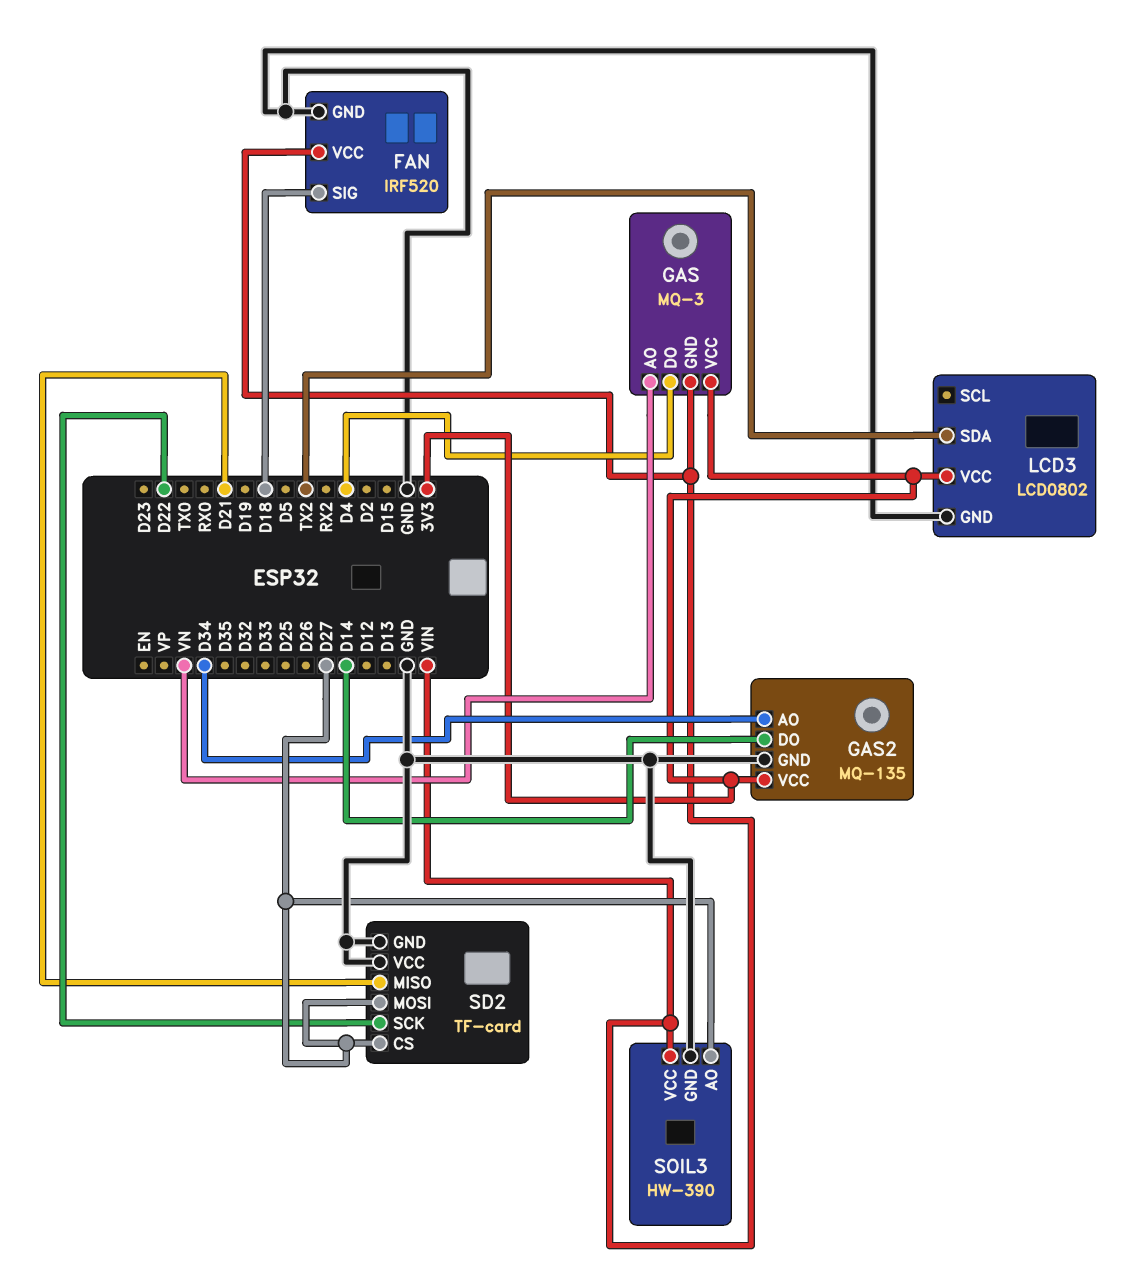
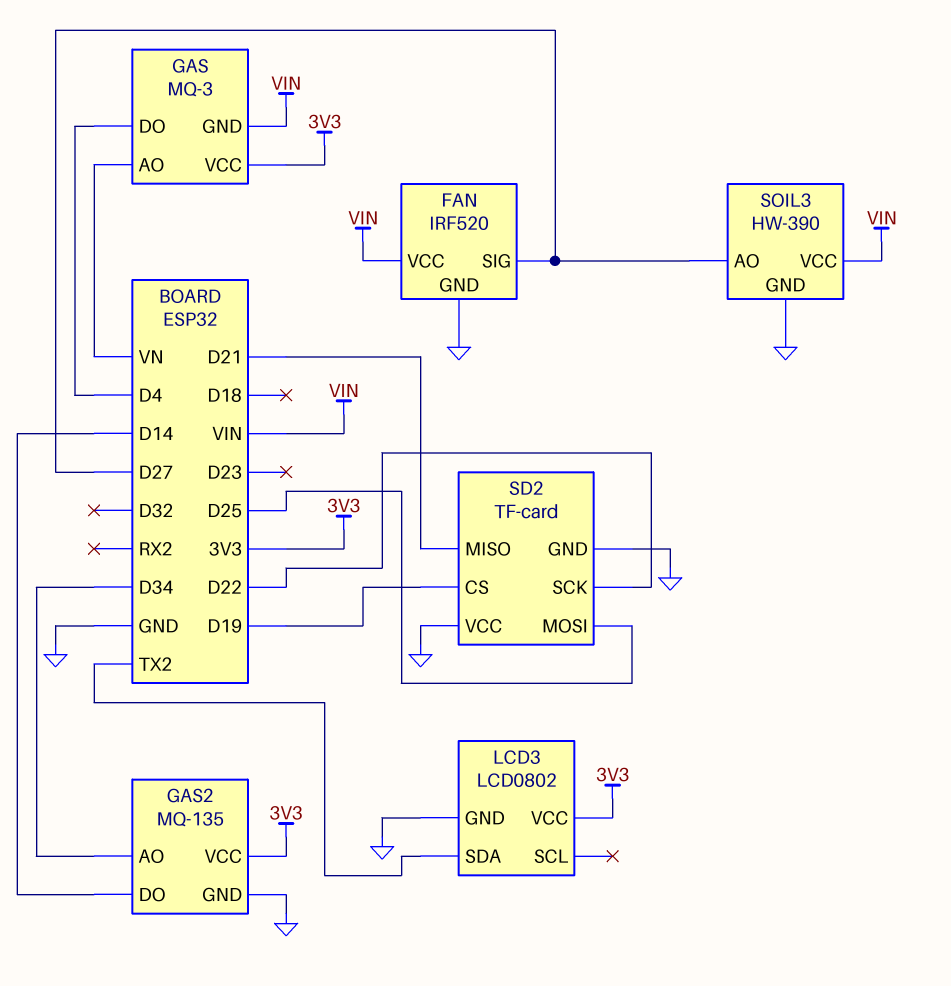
FAN pin SIG: D18 -> D27
SD2 pin CS: D27 -> D19
SD2 pin MOSI: D27 -> D25

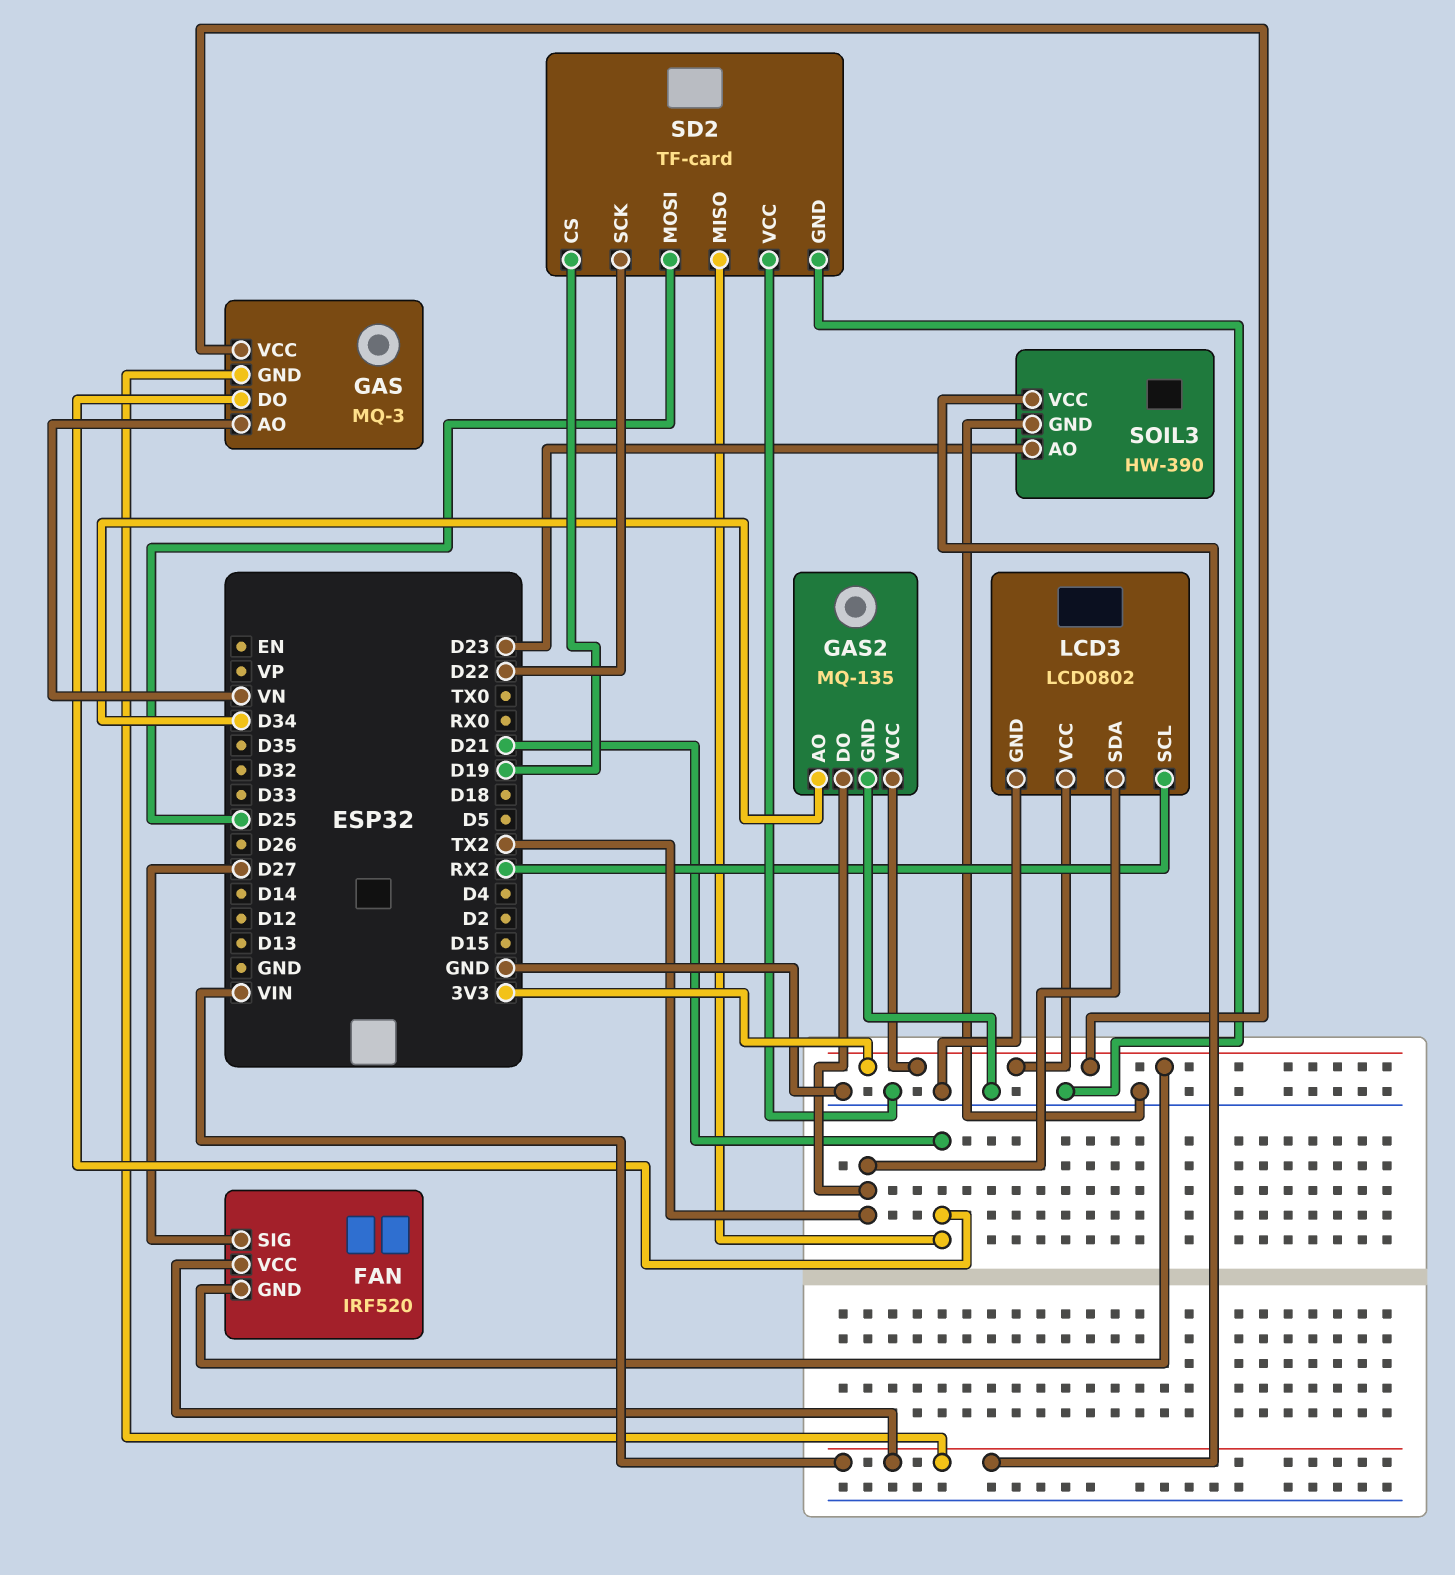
FAN pin GND: GND -> 3V3
GAS pin DO: D4 -> D21
GAS2 pin DO: D14 -> TX2
LCD3 pin SCL: none -> RX2
SOIL3 pin AO: D27 -> D23

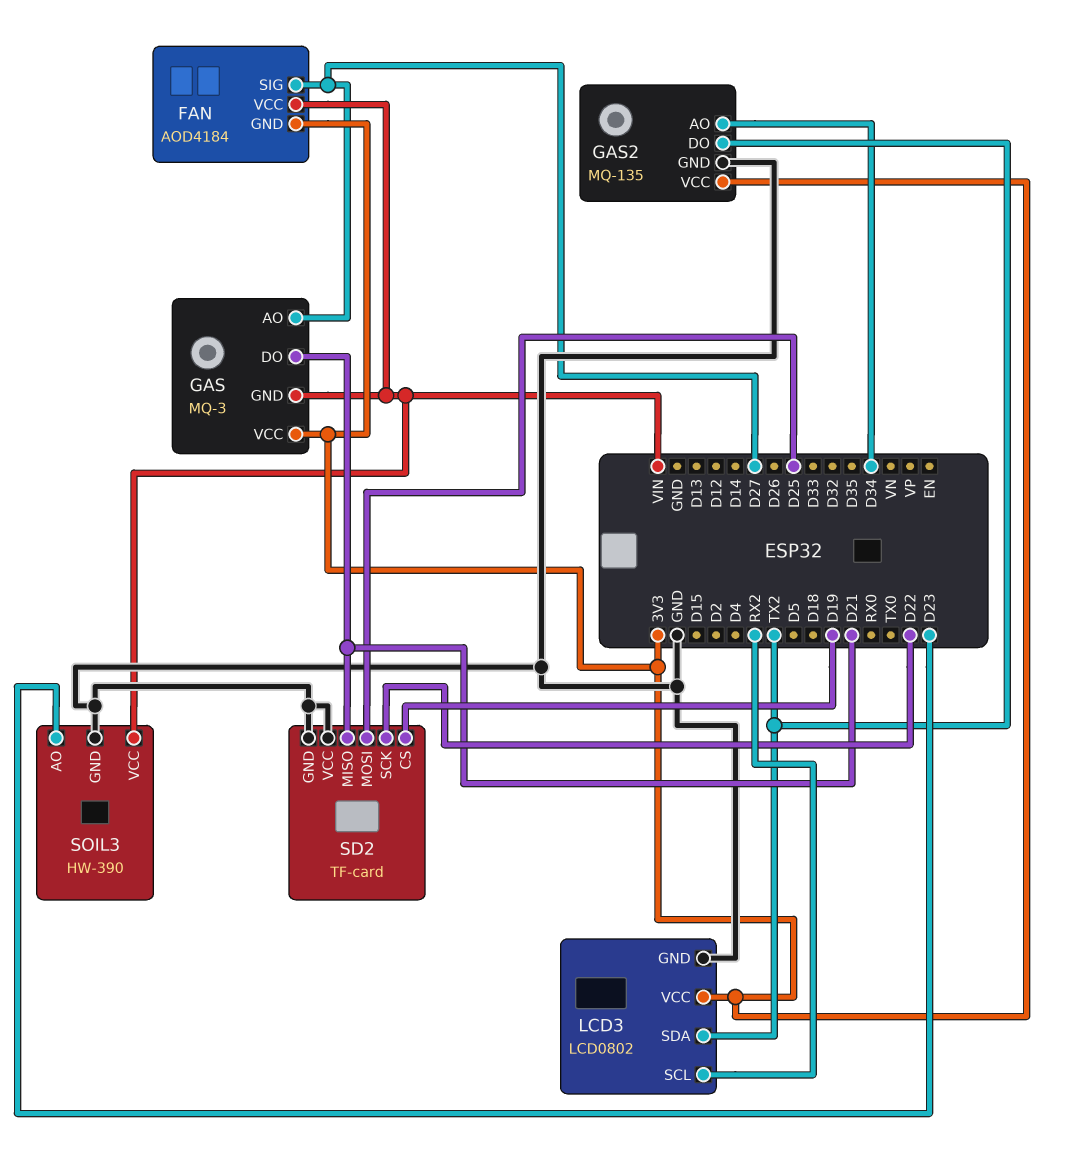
FAN: IRF520 -> AOD4184
GAS pin AO: VN -> D27

